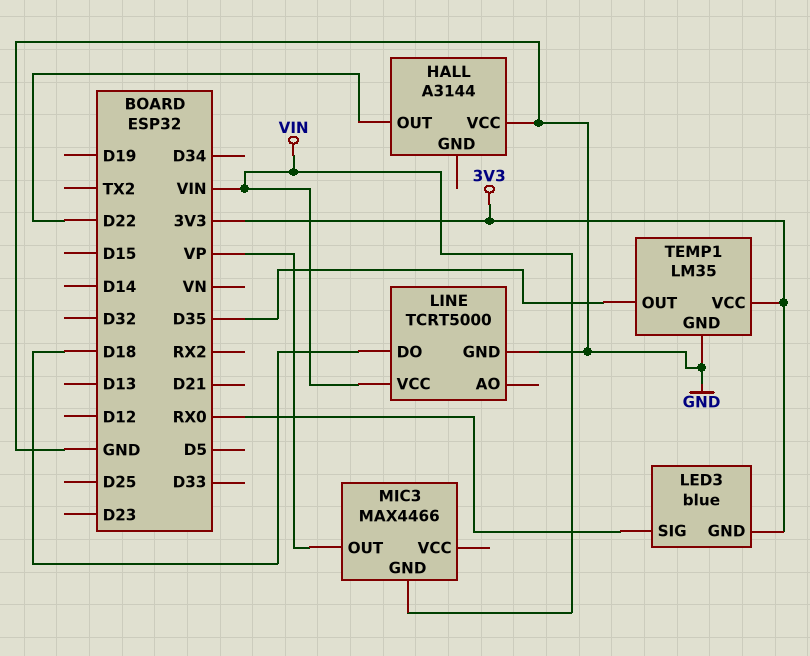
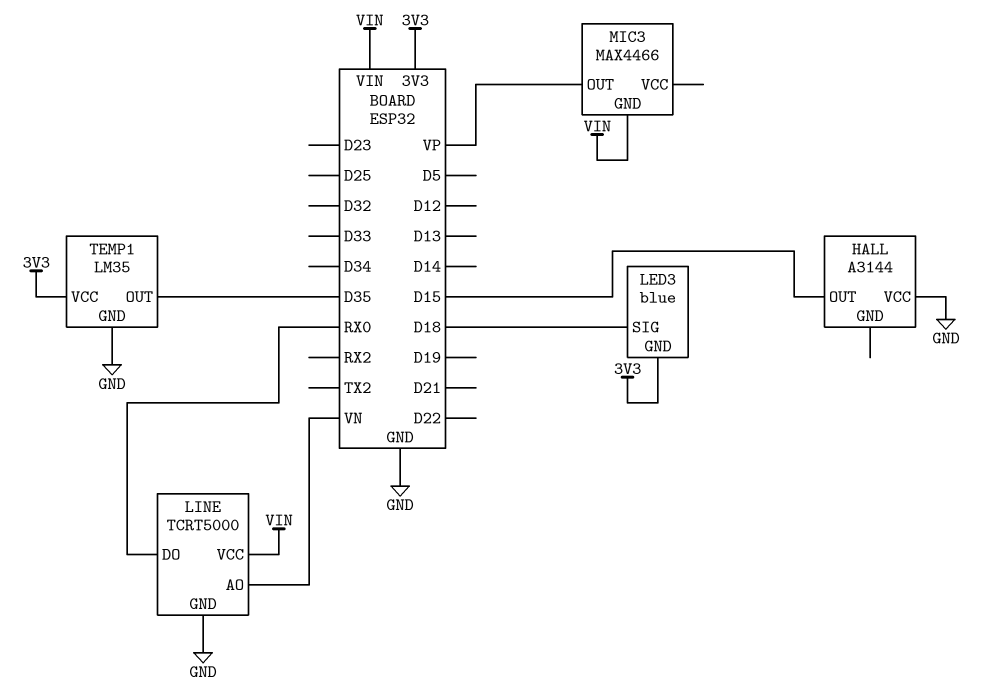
HALL pin OUT: D22 -> D15
LED3 pin SIG: RX0 -> D18
LINE pin AO: none -> VN
LINE pin DO: D18 -> RX0

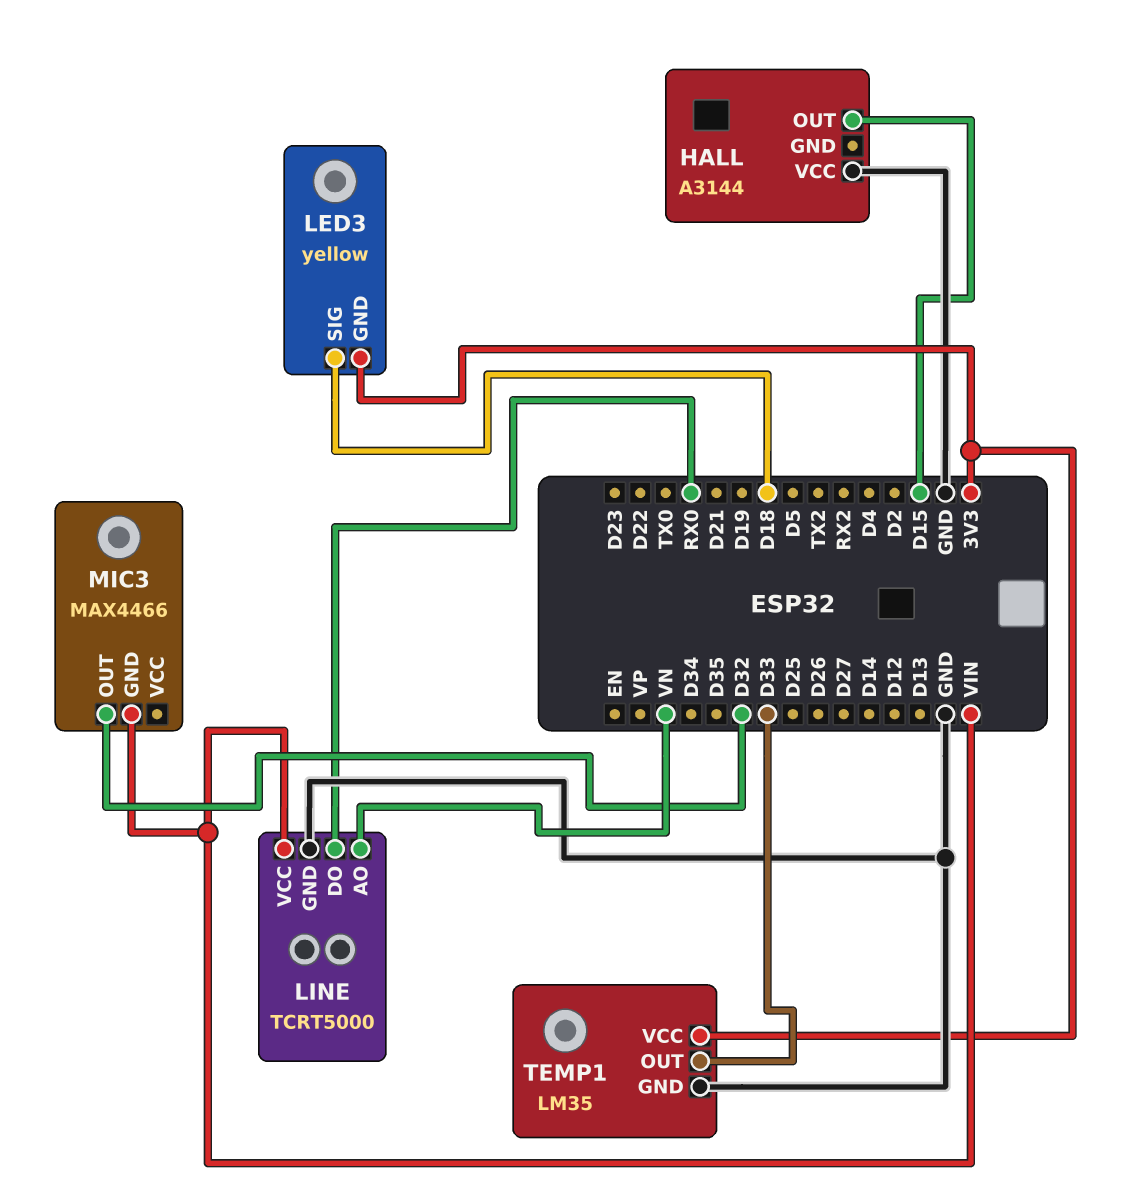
LED3: blue -> yellow
MIC3 pin OUT: VP -> D32
TEMP1 pin OUT: D35 -> D33

